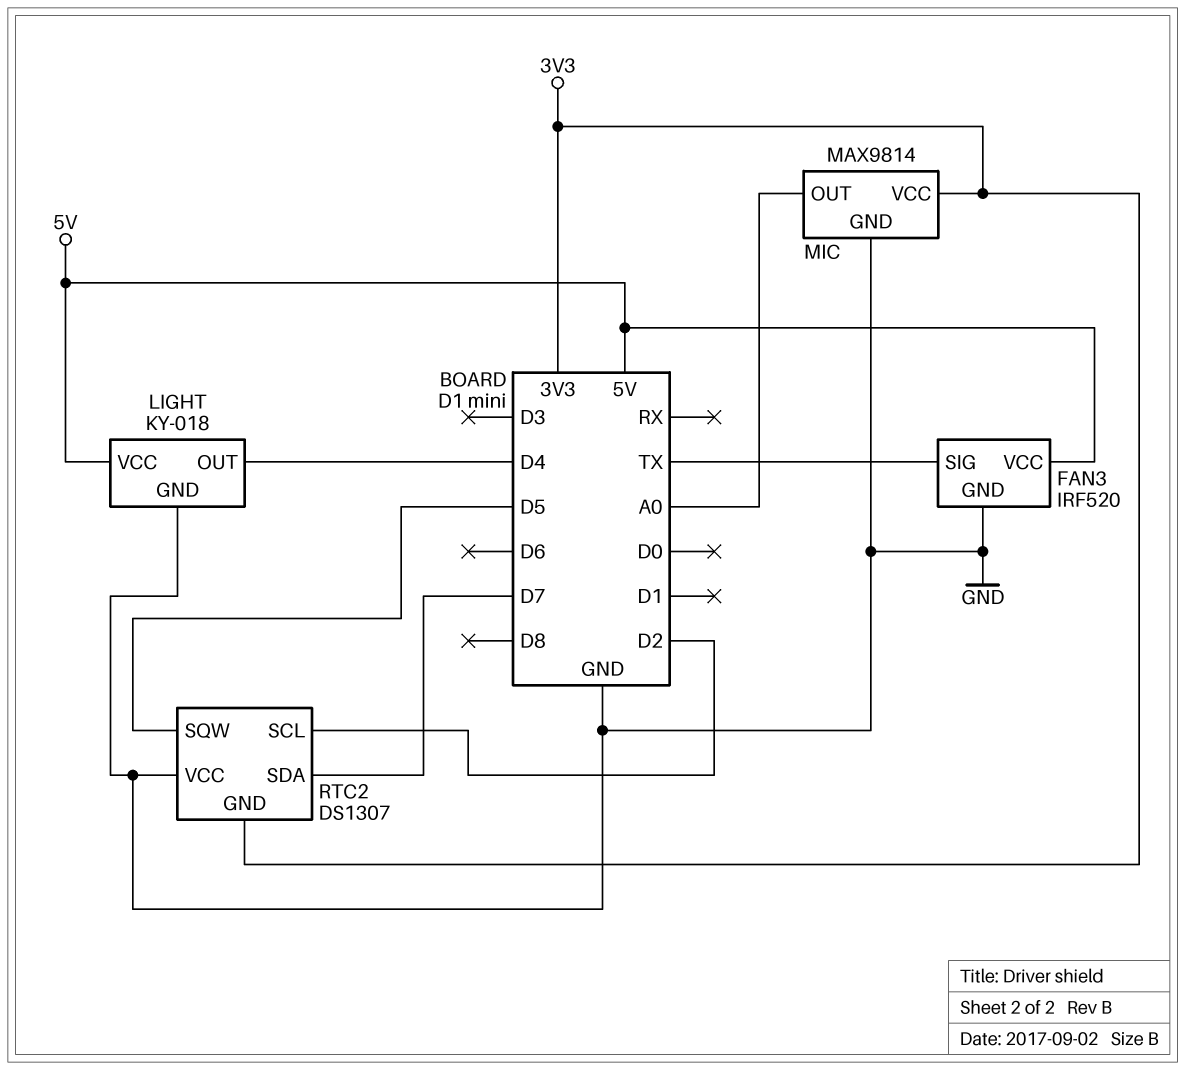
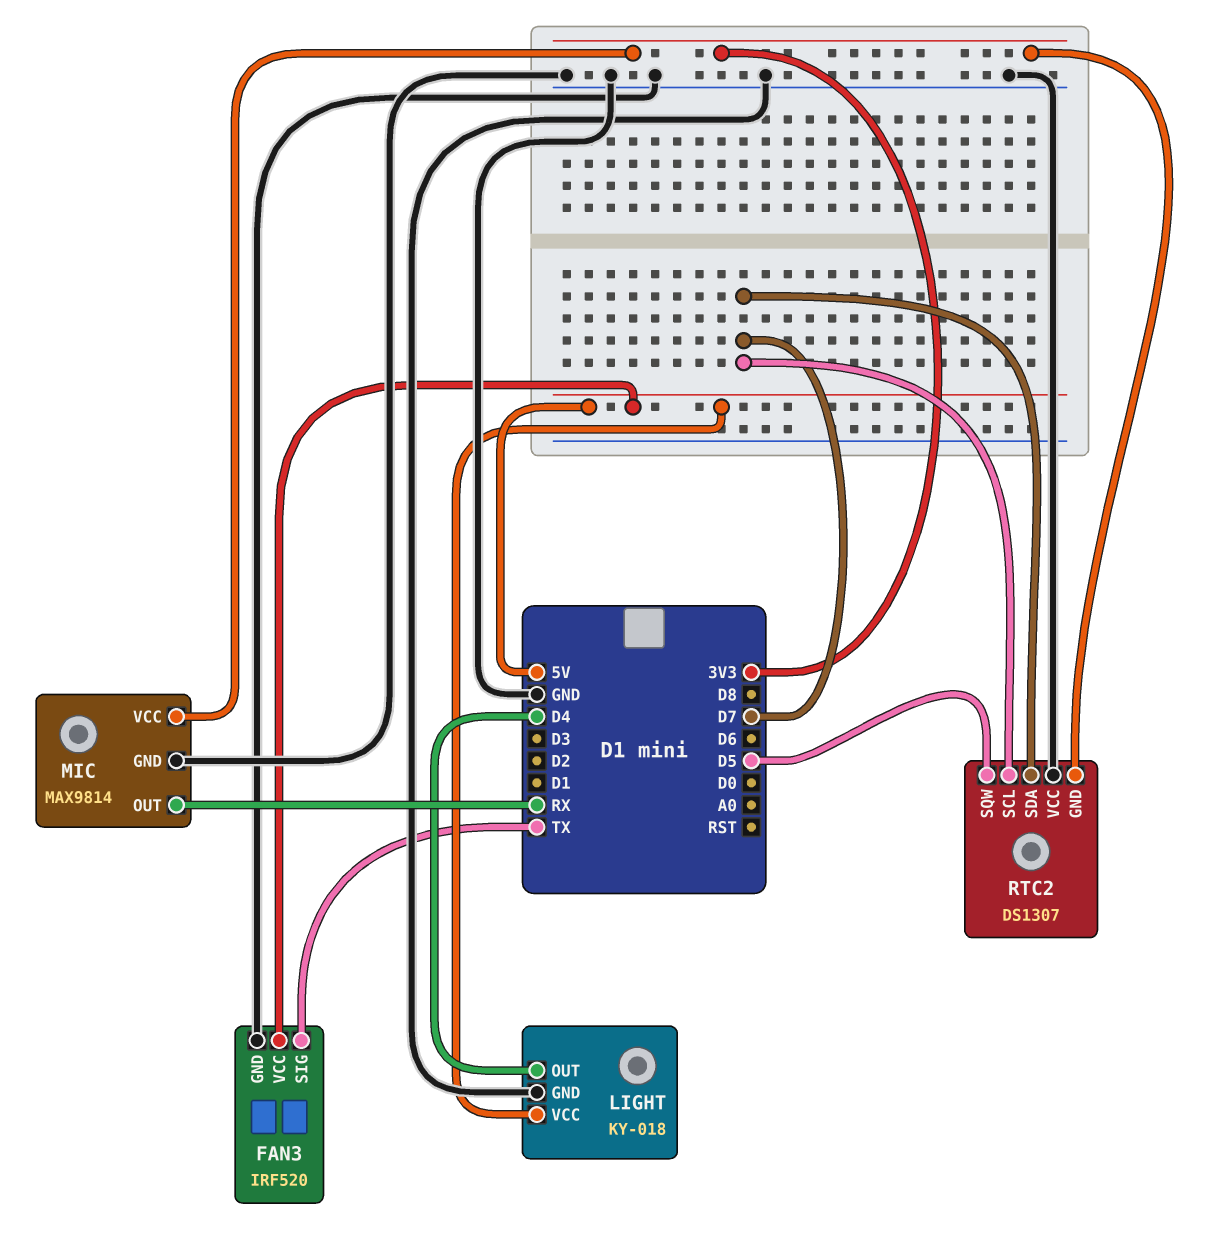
MIC pin OUT: A0 -> RX
RTC2 pin SCL: D2 -> D7

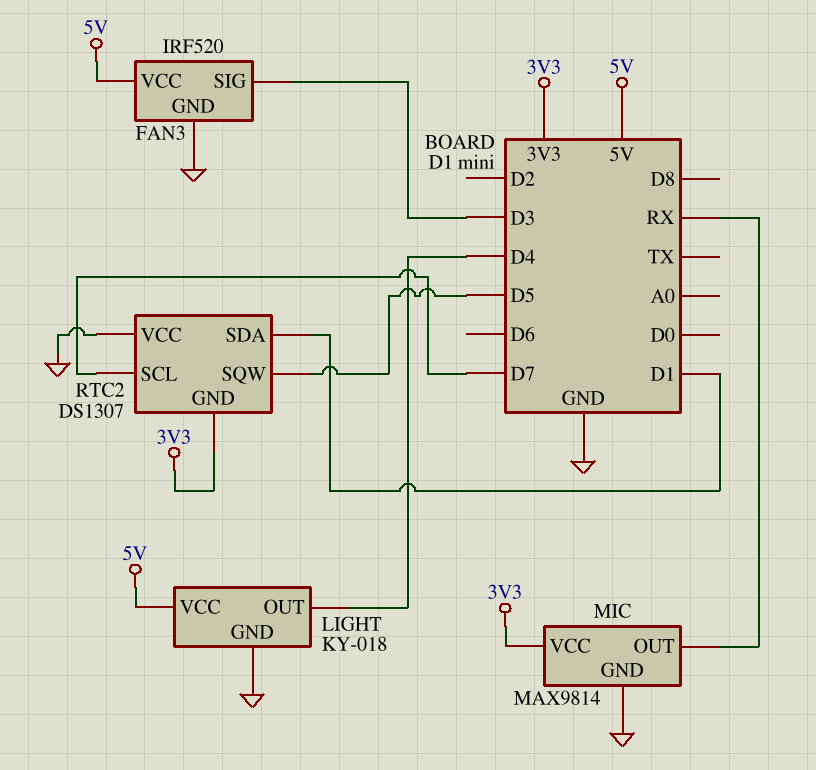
FAN3 pin SIG: TX -> D3
RTC2 pin SDA: D7 -> D1

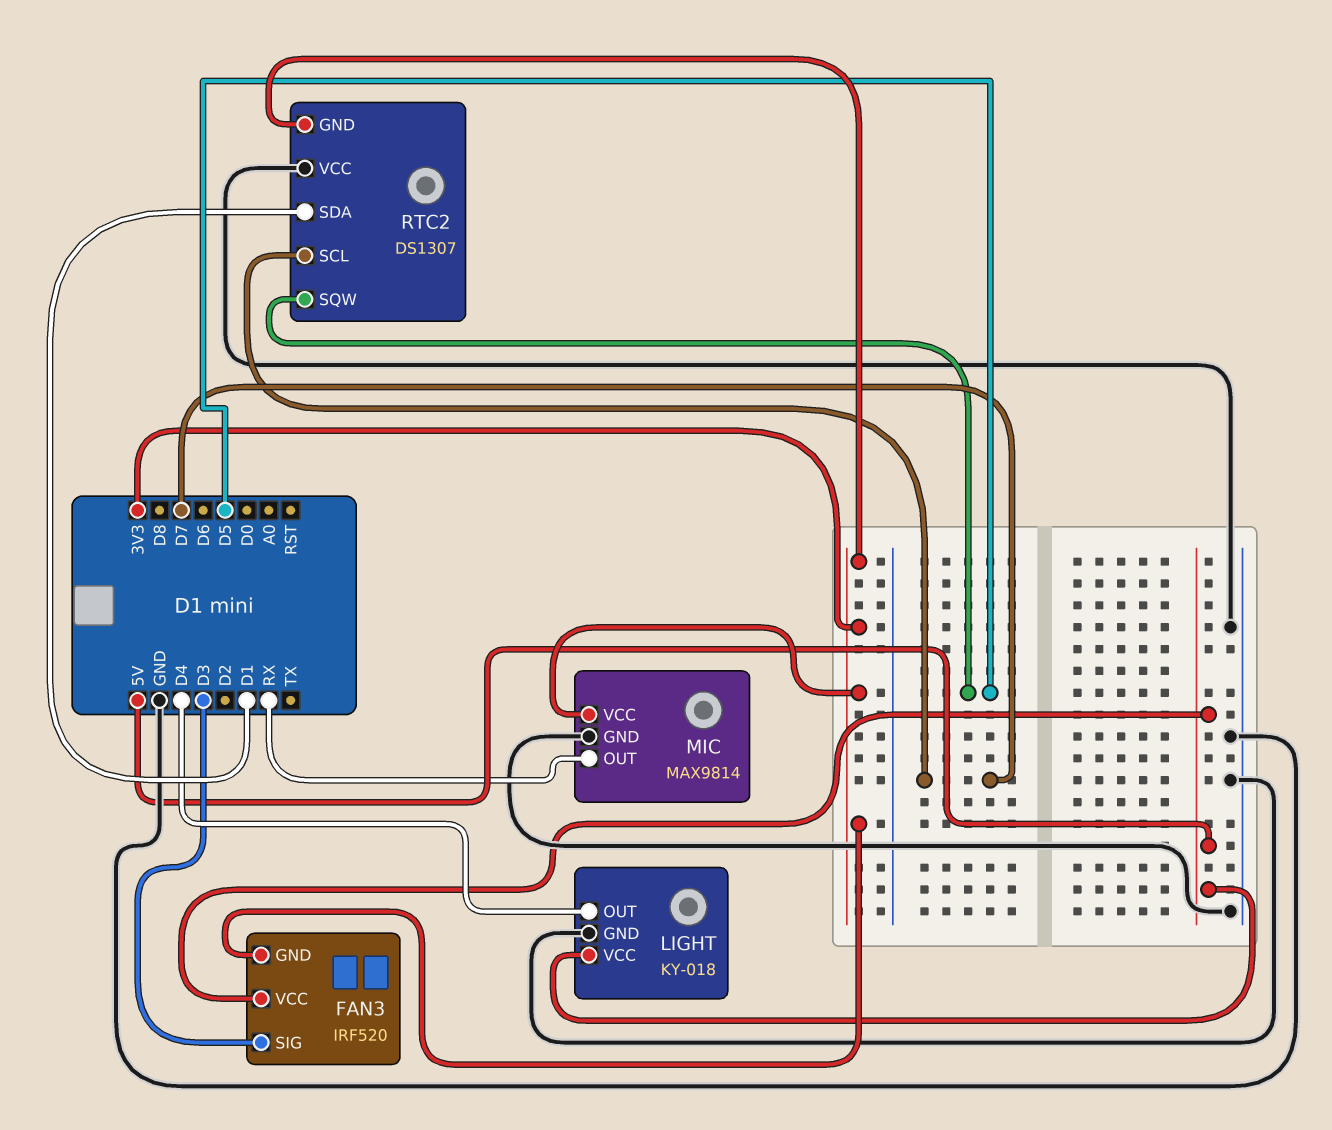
FAN3 pin GND: GND -> 3V3

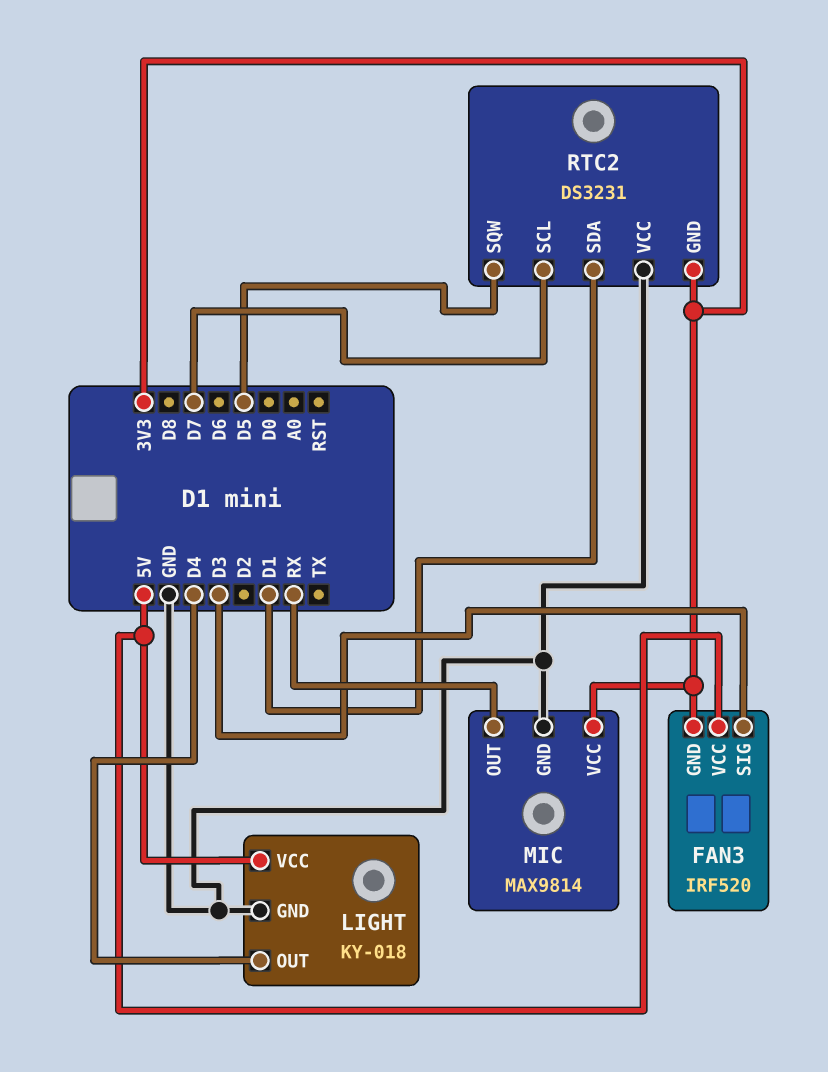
RTC2: DS1307 -> DS3231

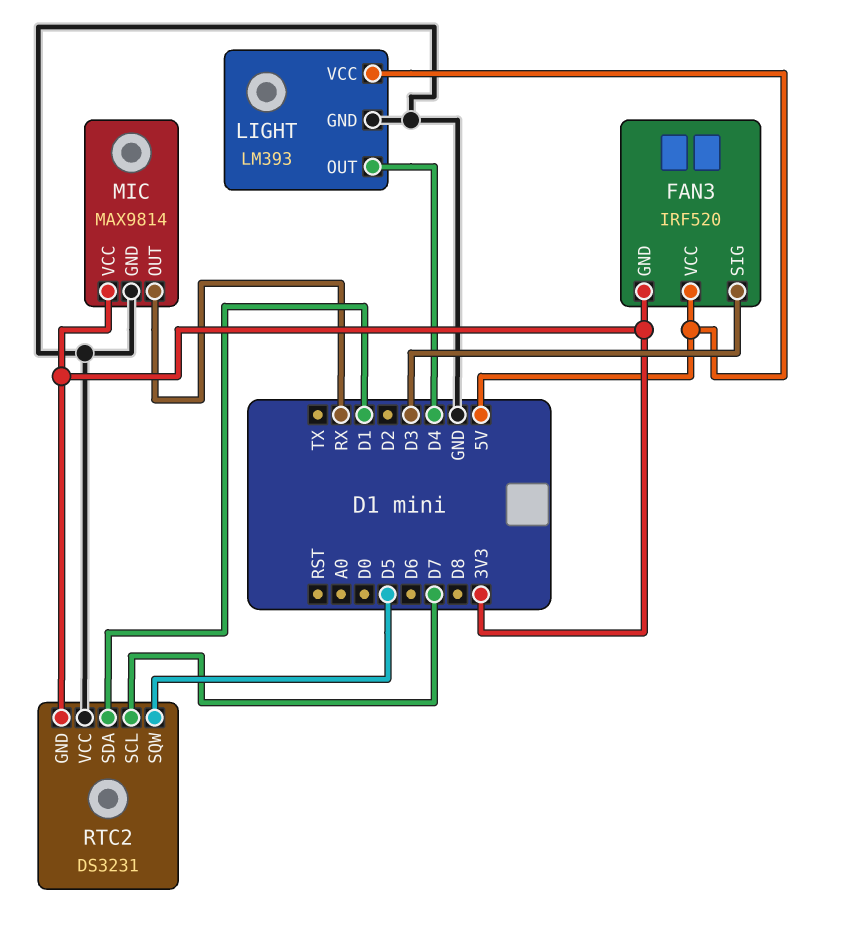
LIGHT: KY-018 -> LM393

